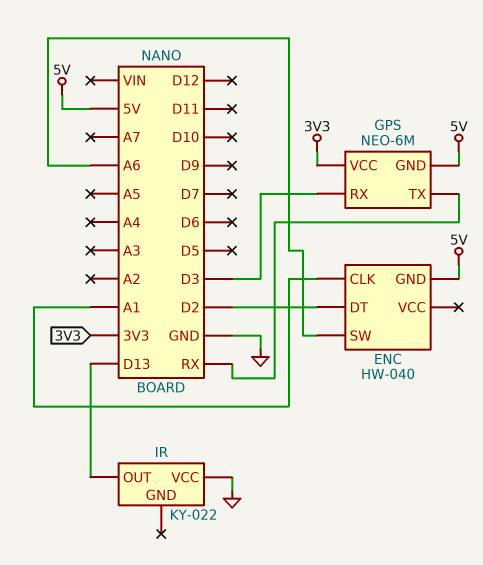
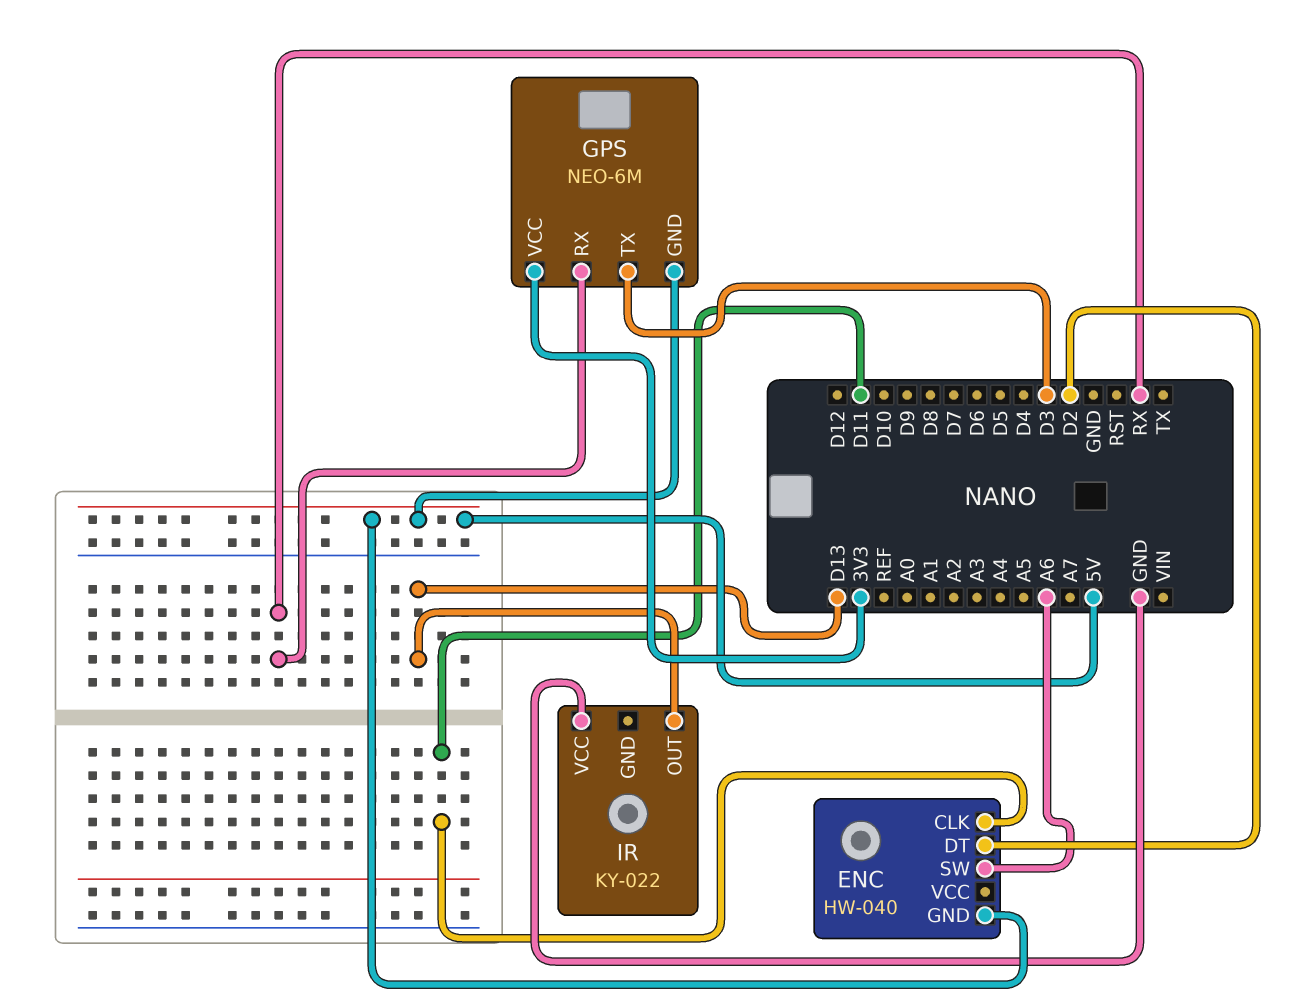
ENC pin CLK: A1 -> D11
GPS pin RX: D3 -> RX
GPS pin TX: RX -> D3

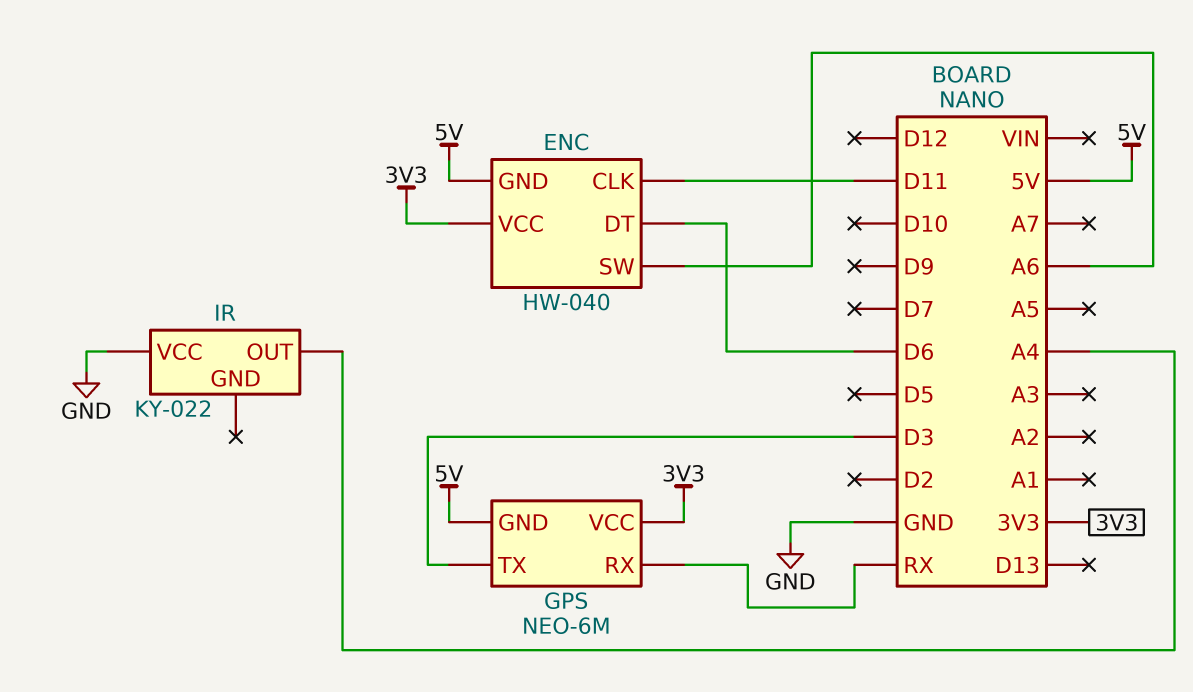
ENC pin DT: D2 -> D6
ENC pin VCC: none -> 3V3
IR pin OUT: D13 -> A4

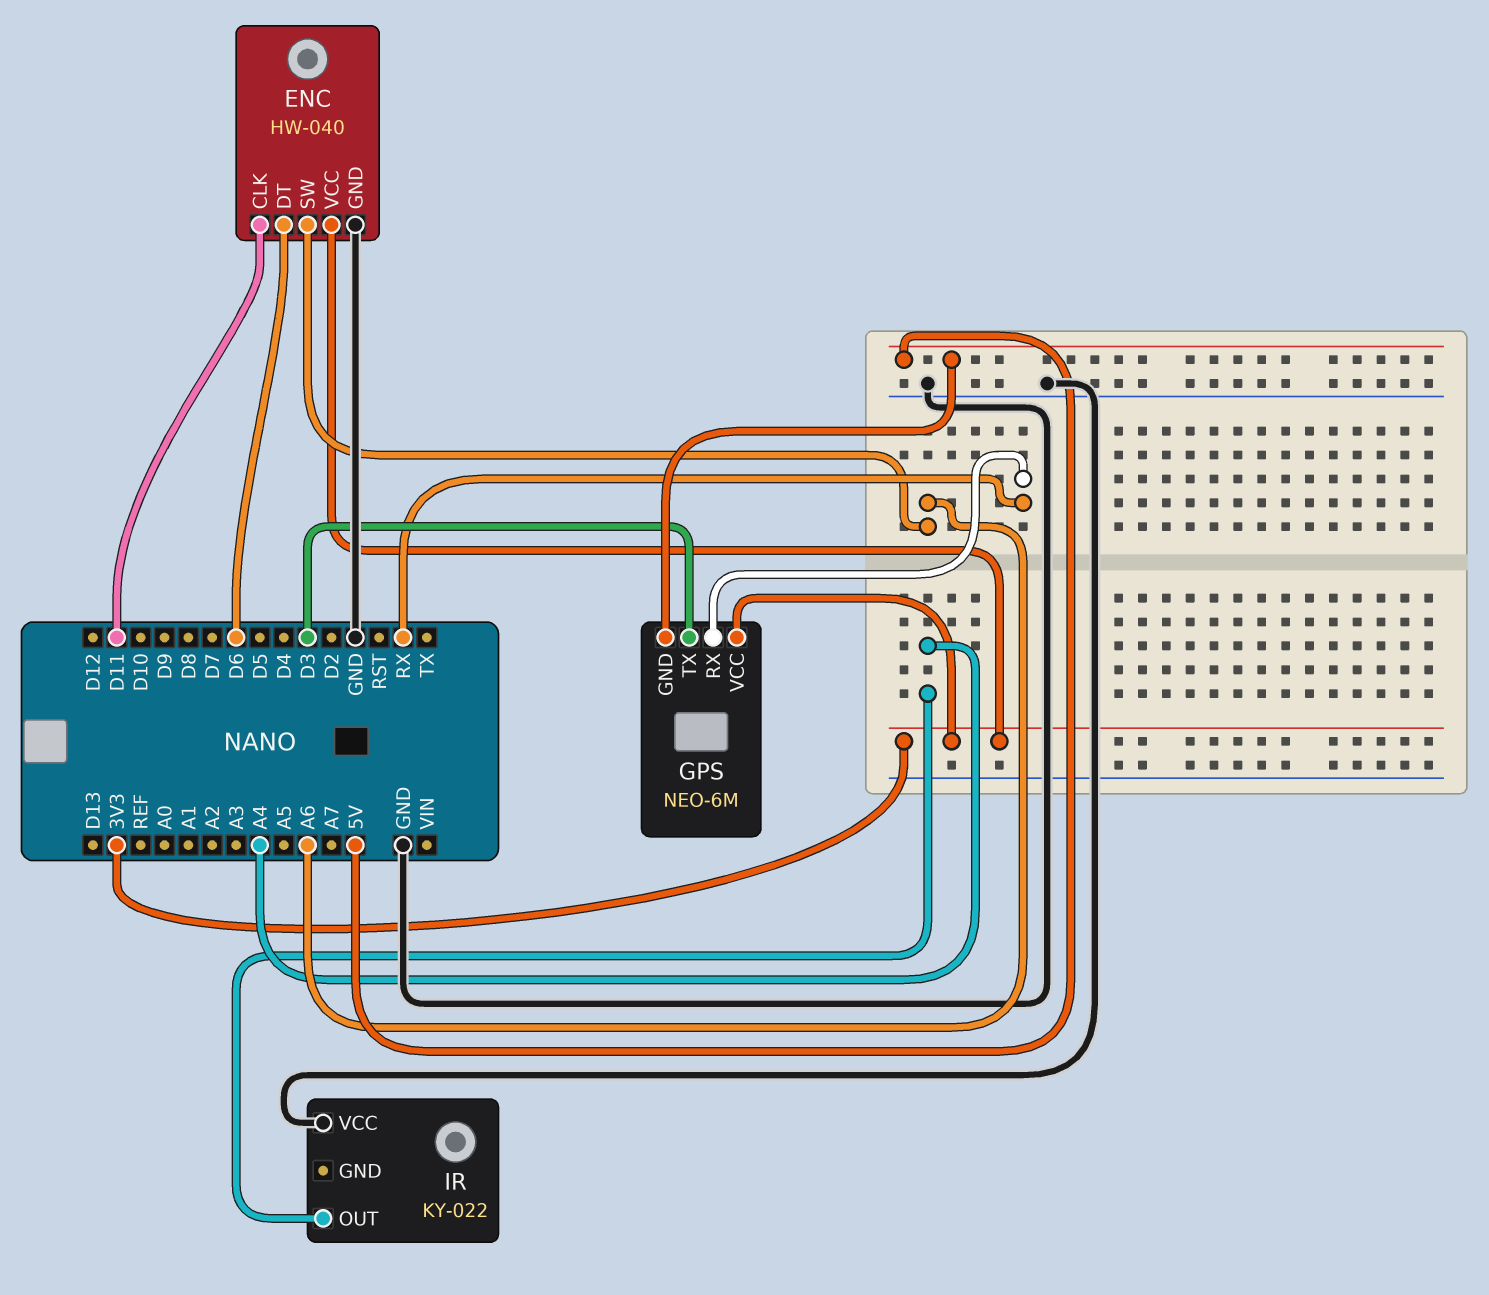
ENC pin GND: 5V -> GND

